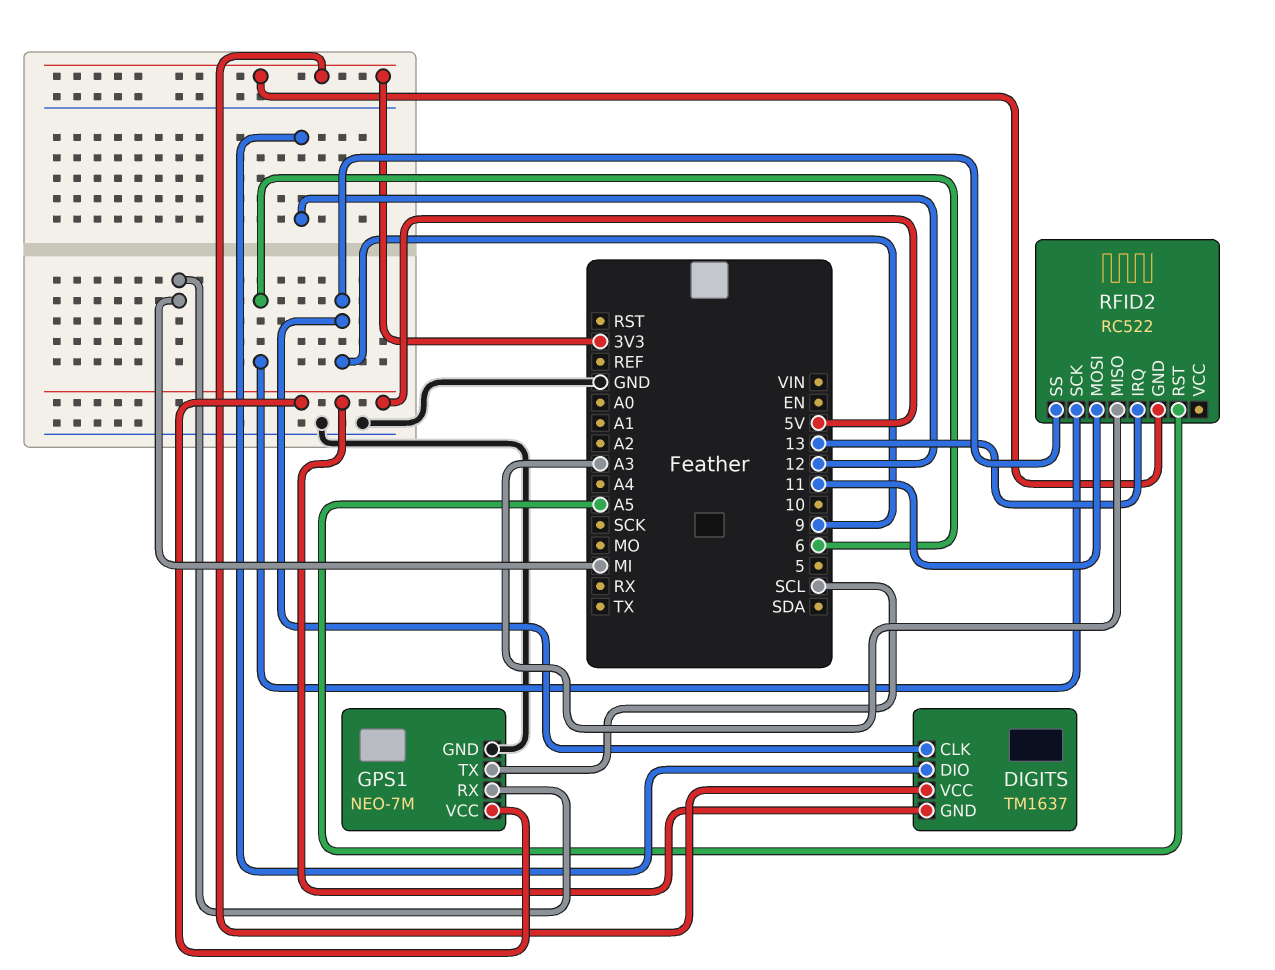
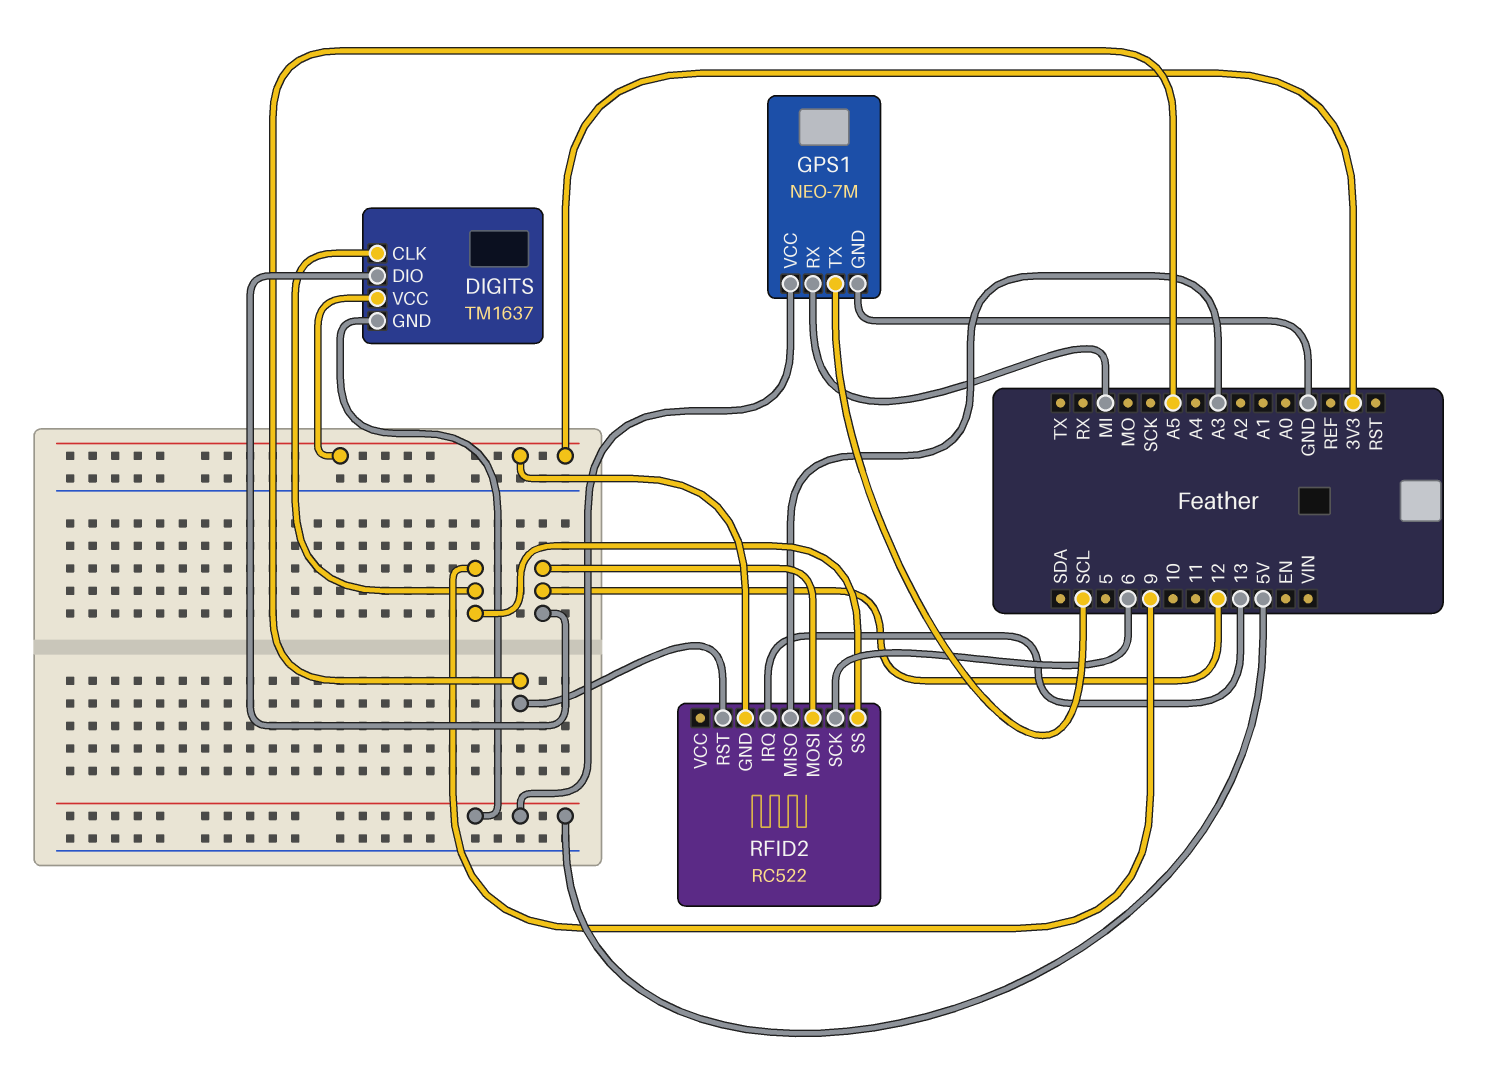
RFID2 pin MOSI: 11 -> 12

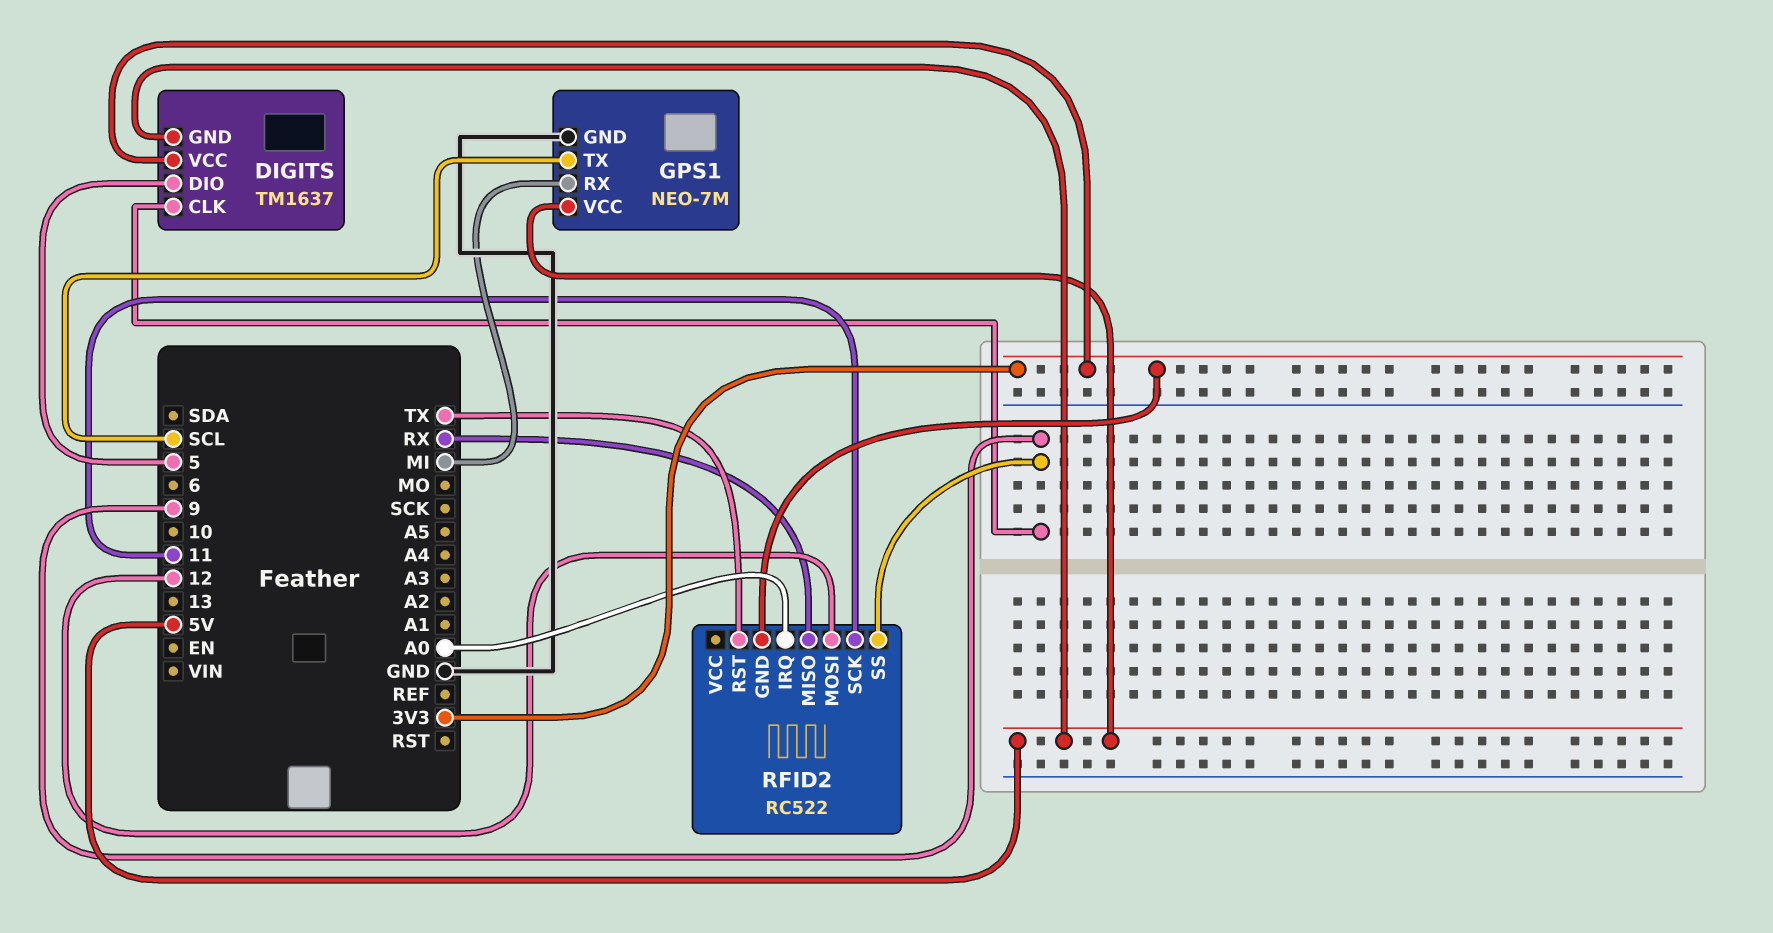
DIGITS pin DIO: 12 -> 5
RFID2 pin IRQ: 13 -> A0
RFID2 pin MISO: A3 -> RX
RFID2 pin RST: A5 -> TX
RFID2 pin SCK: 6 -> 11

